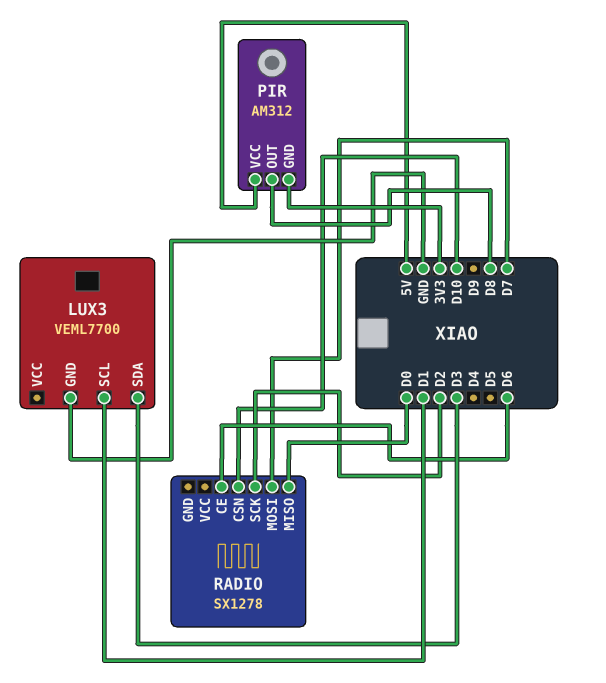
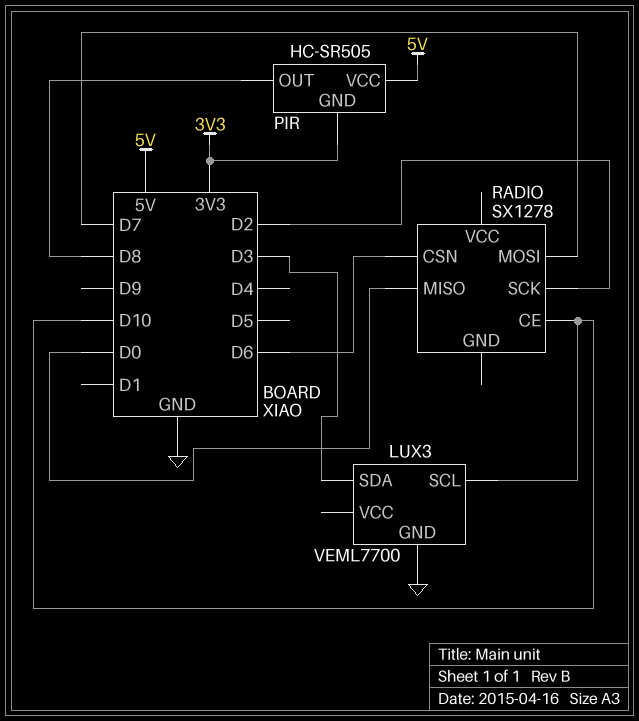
LUX3 pin SCL: D1 -> D10
PIR: AM312 -> HC-SR505
RADIO pin CE: D6 -> D10
RADIO pin CSN: D10 -> D6

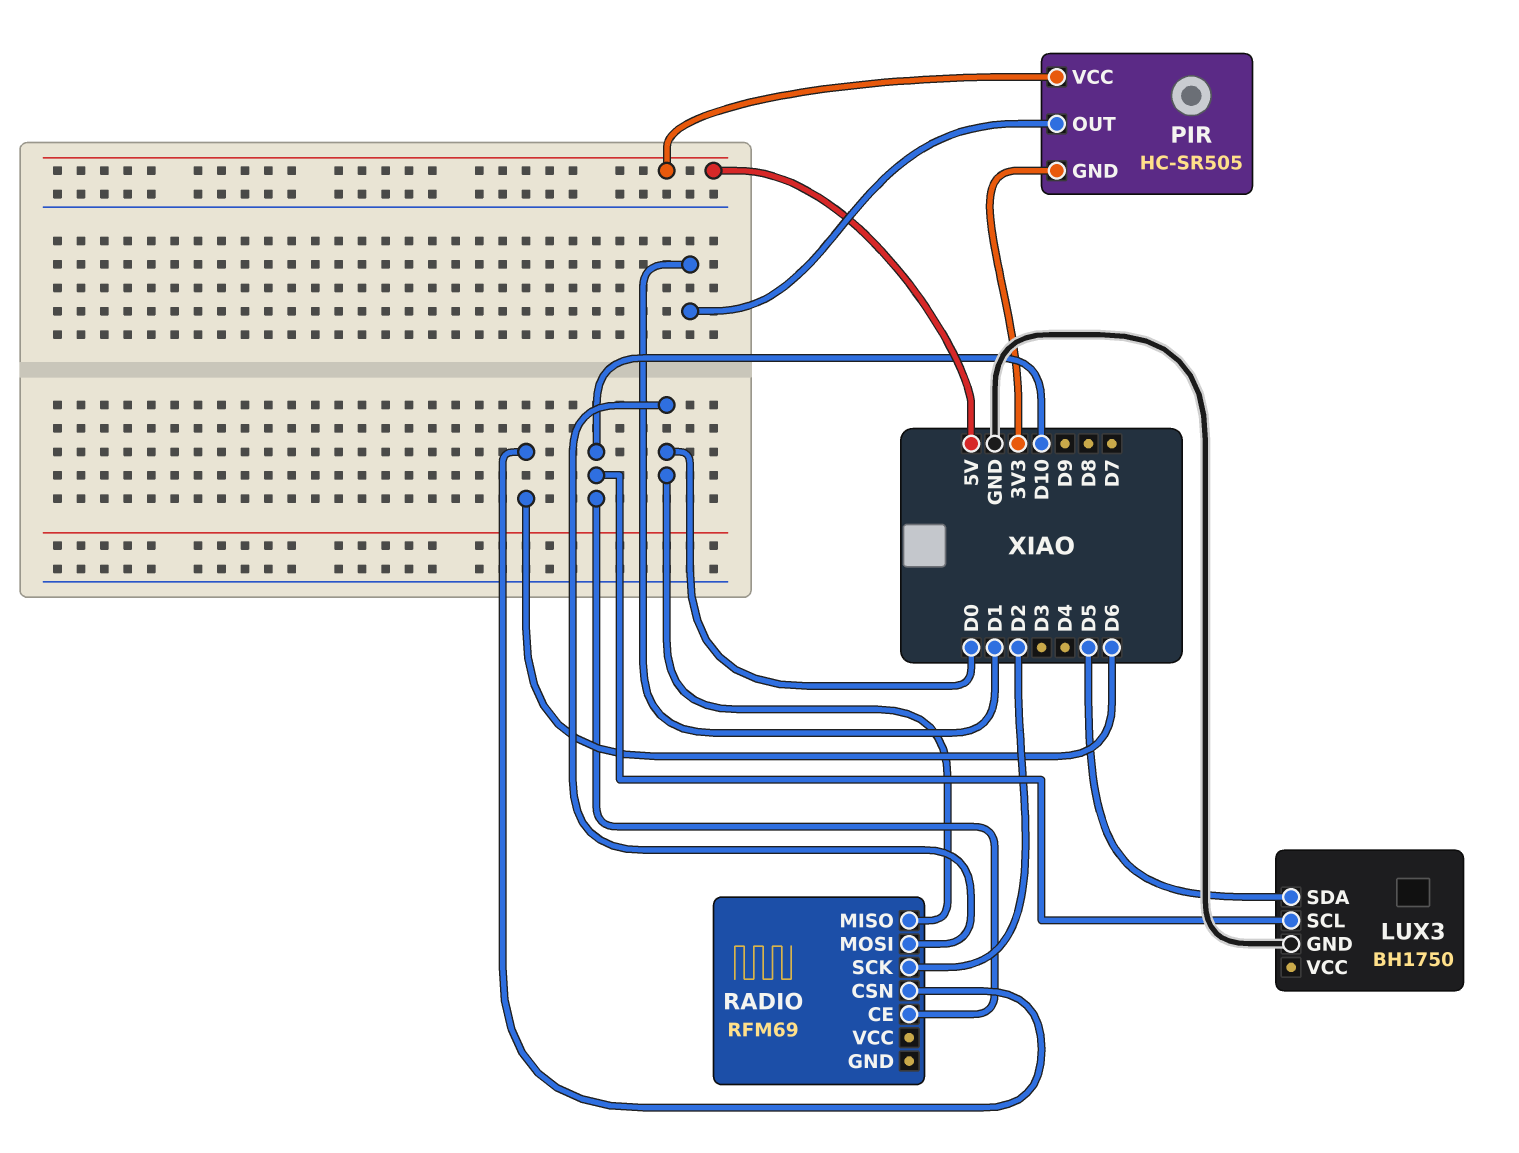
LUX3: VEML7700 -> BH1750
LUX3 pin SDA: D3 -> D5
PIR pin OUT: D8 -> D1
RADIO: SX1278 -> RFM69
RADIO pin MOSI: D7 -> D0

